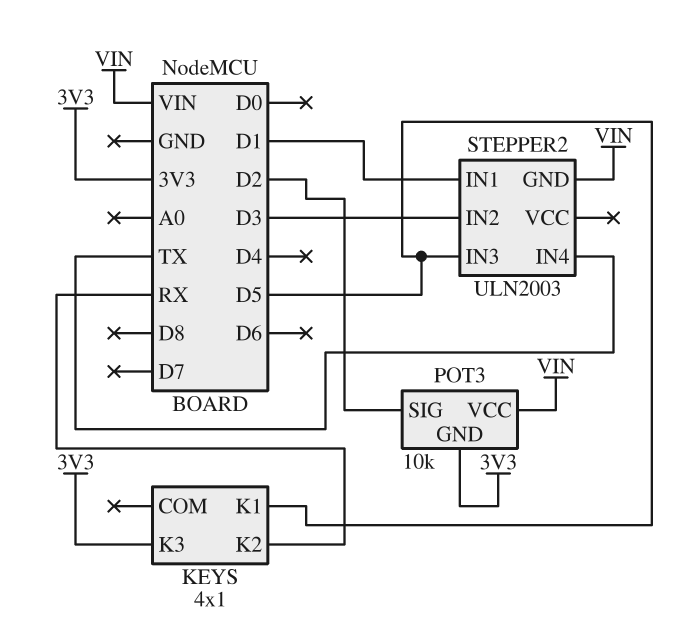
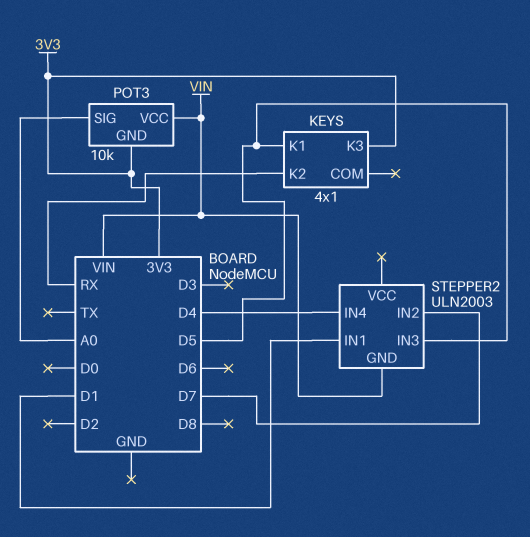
POT3 pin SIG: D2 -> A0
STEPPER2 pin IN2: D3 -> D7
STEPPER2 pin IN4: TX -> D4

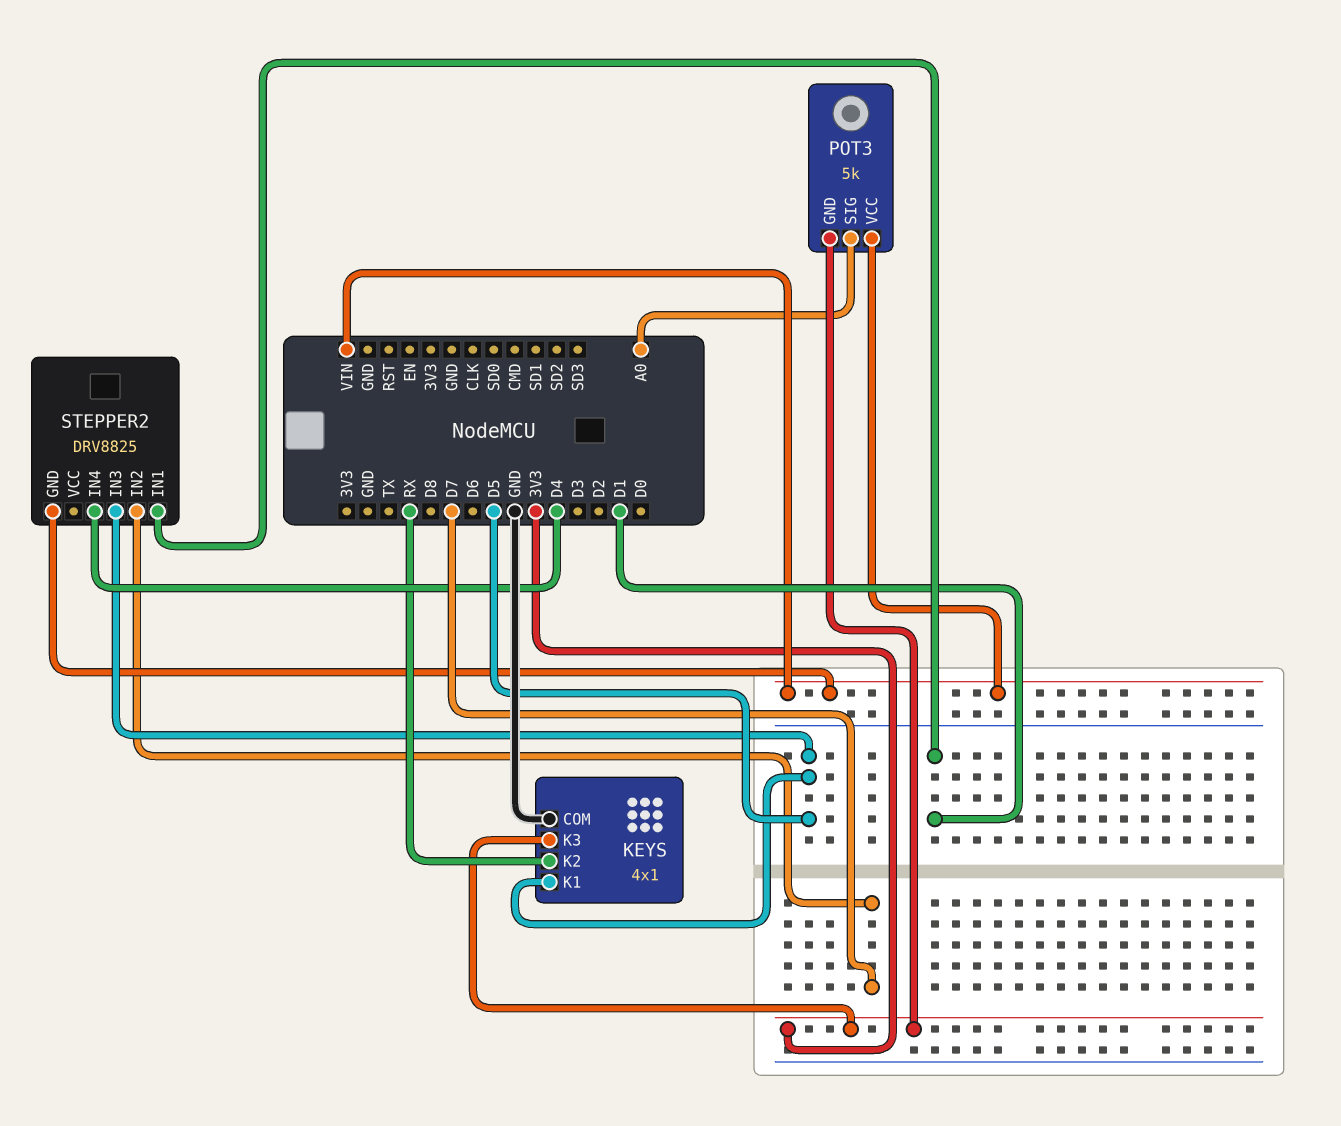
KEYS pin COM: none -> GND
POT3: 10k -> 5k
STEPPER2: ULN2003 -> DRV8825

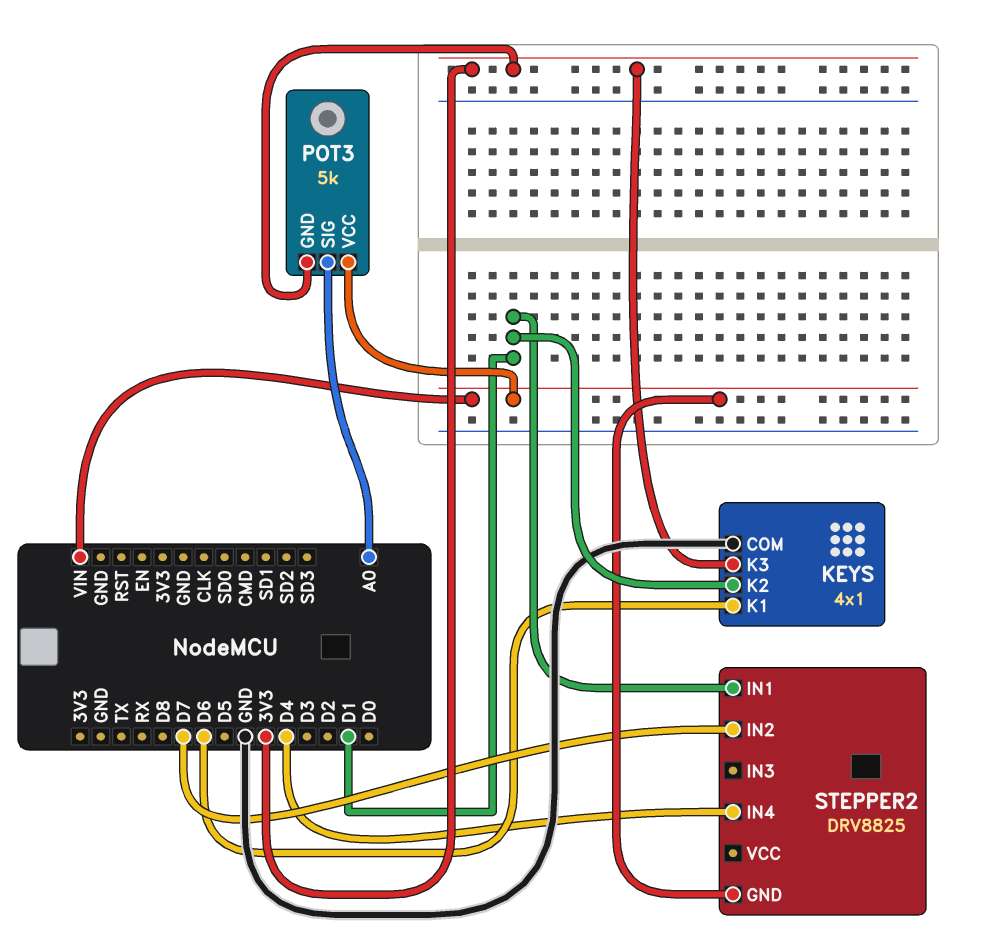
KEYS pin K1: D5 -> D6
KEYS pin K2: RX -> D1
STEPPER2 pin IN3: D5 -> none

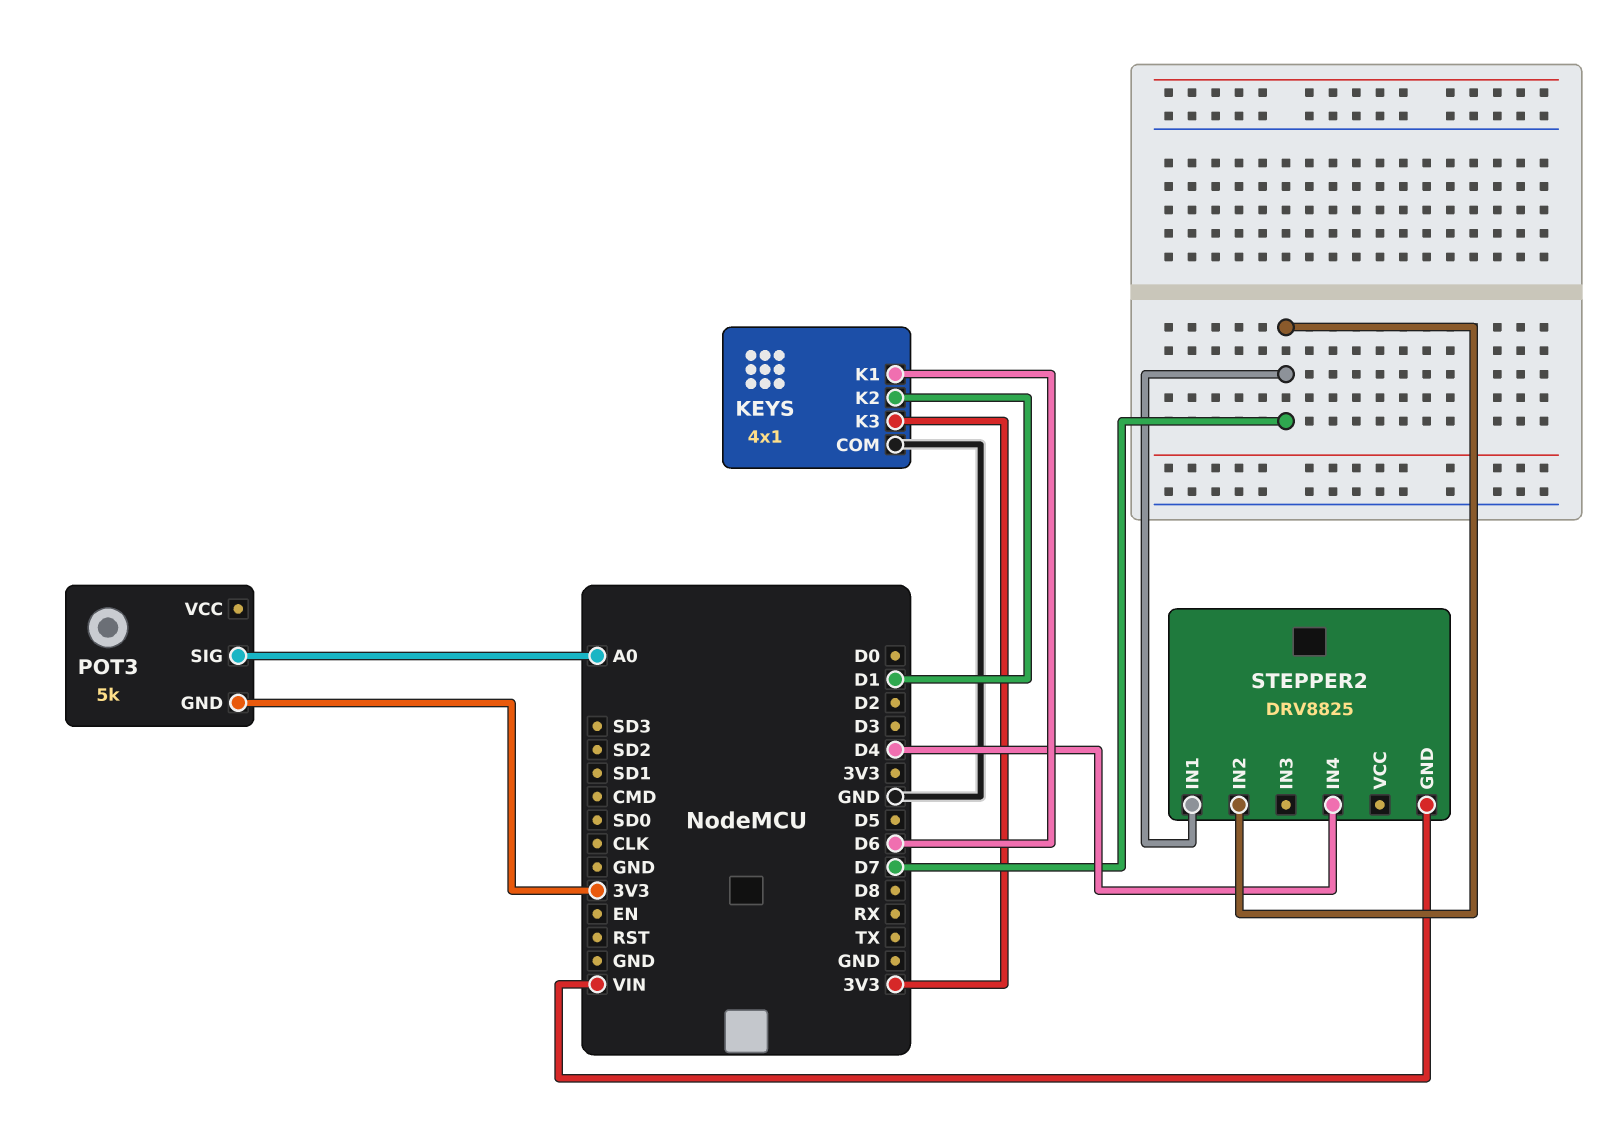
POT3 pin VCC: VIN -> none
STEPPER2 pin IN1: D1 -> D7

